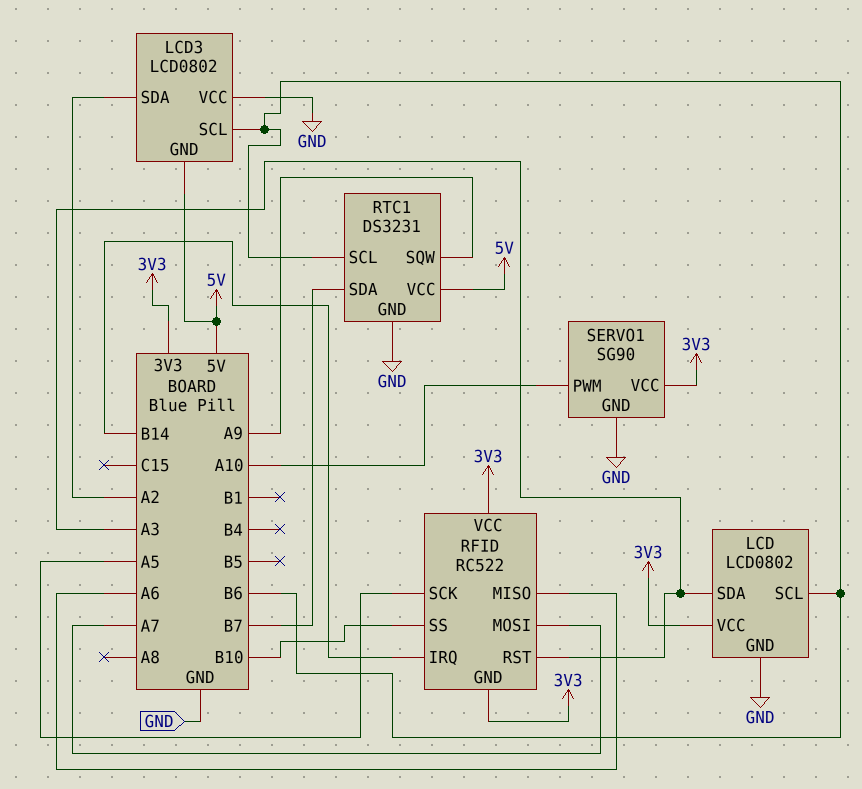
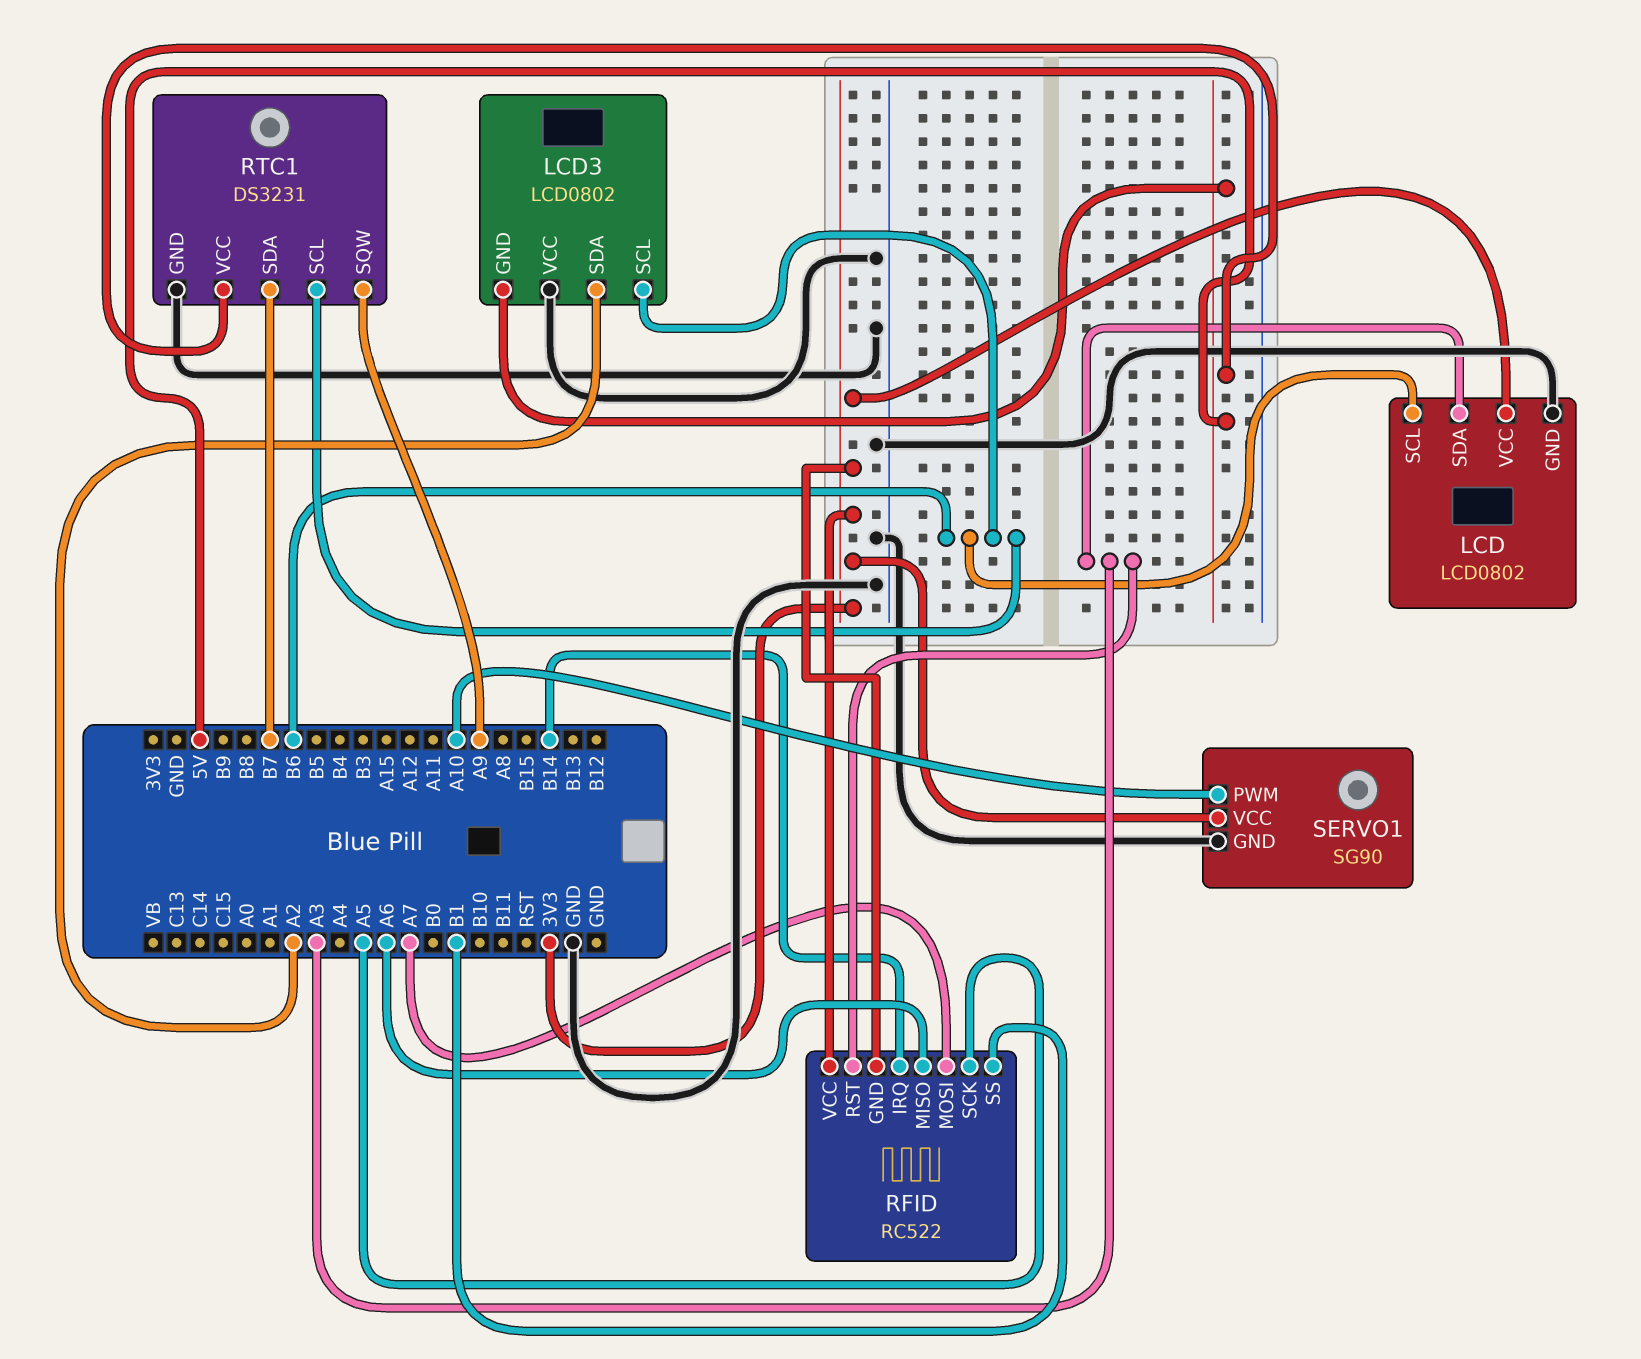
RFID pin SS: B10 -> B1

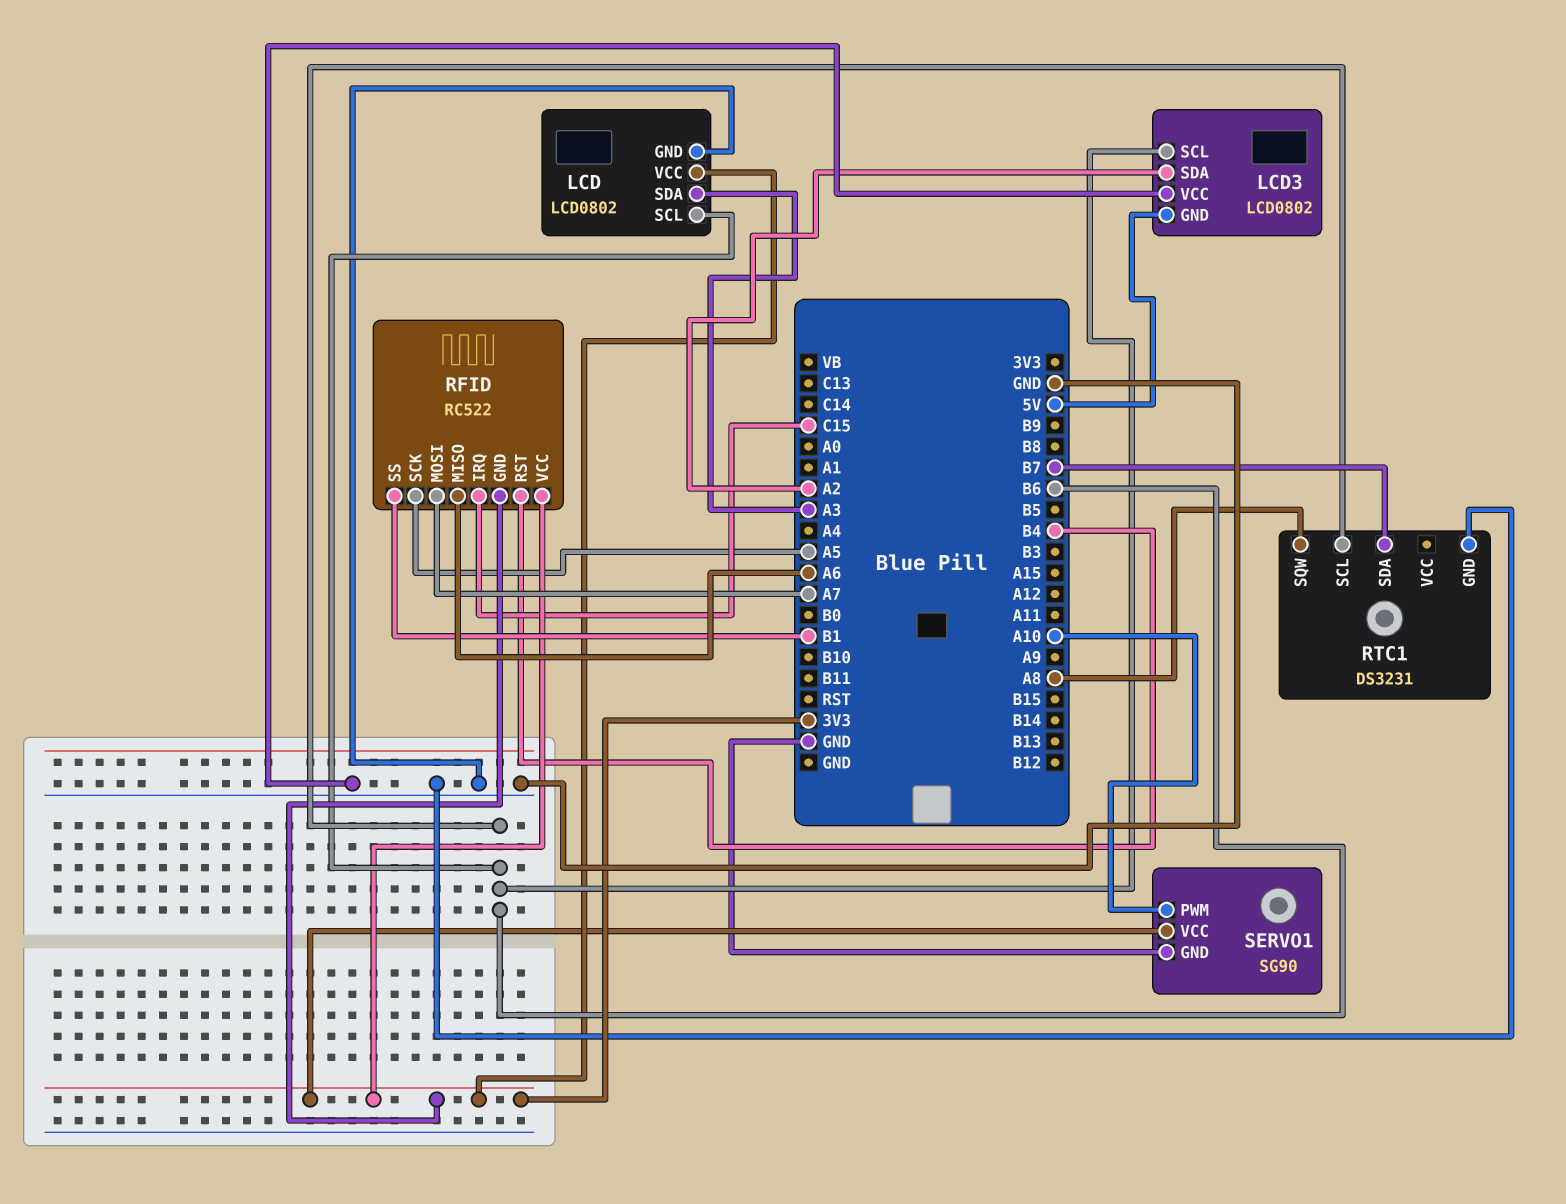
RFID pin IRQ: B14 -> C15
RFID pin RST: A3 -> B4
RTC1 pin SQW: A9 -> A8
RTC1 pin VCC: 5V -> none

